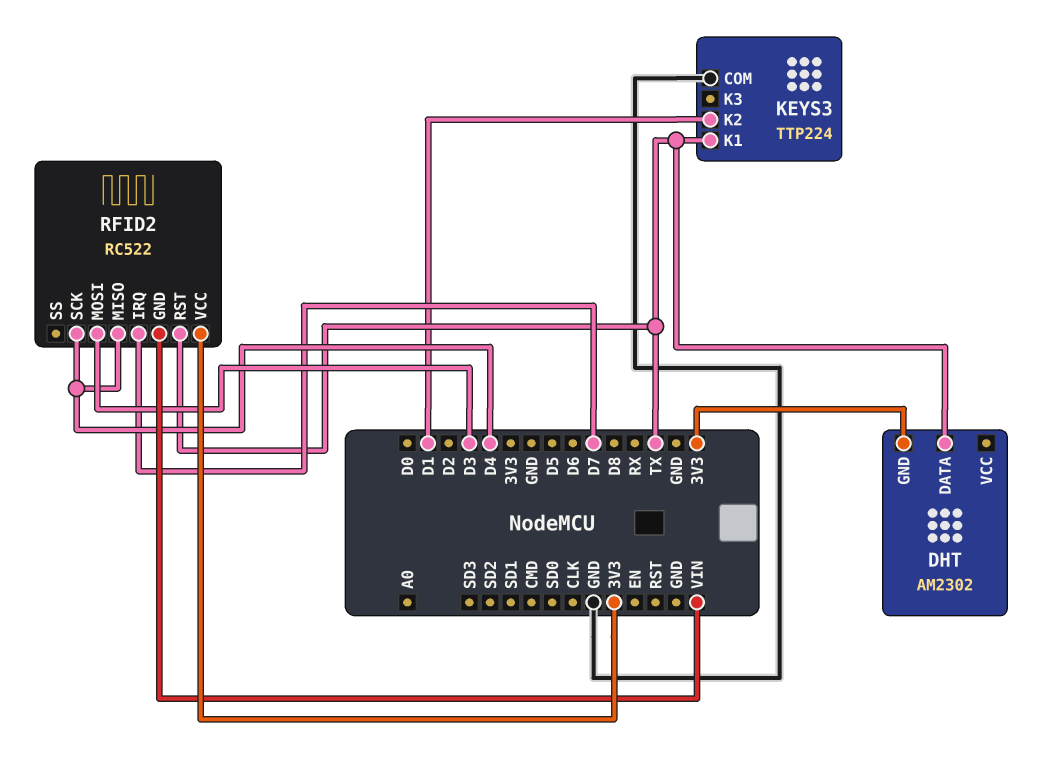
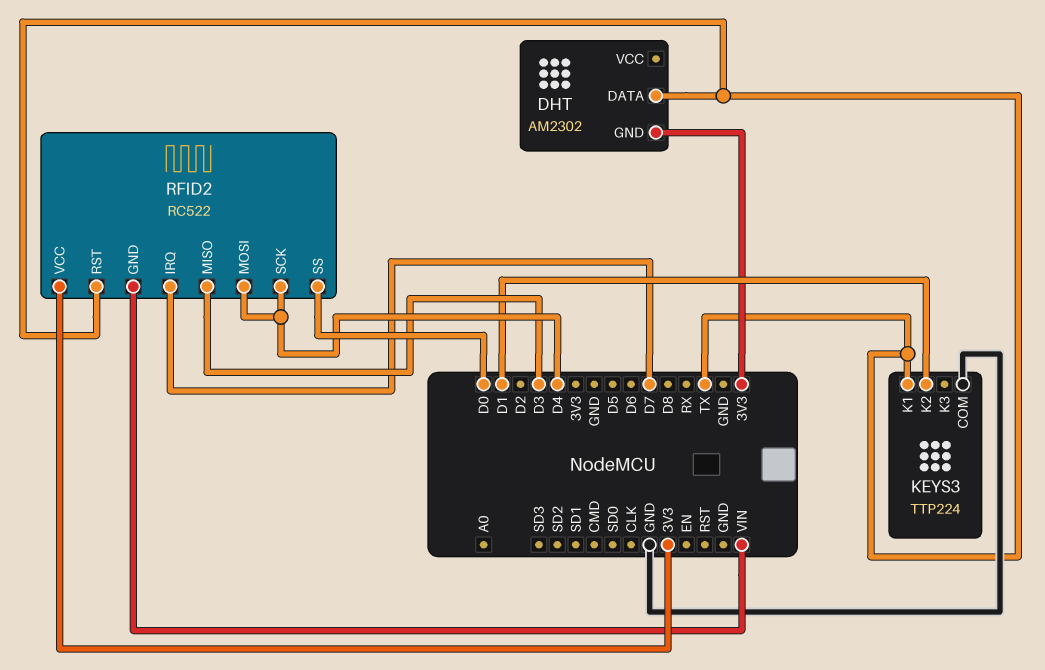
RFID2 pin MISO: D4 -> D3
RFID2 pin MOSI: D3 -> D4
RFID2 pin SS: none -> D0

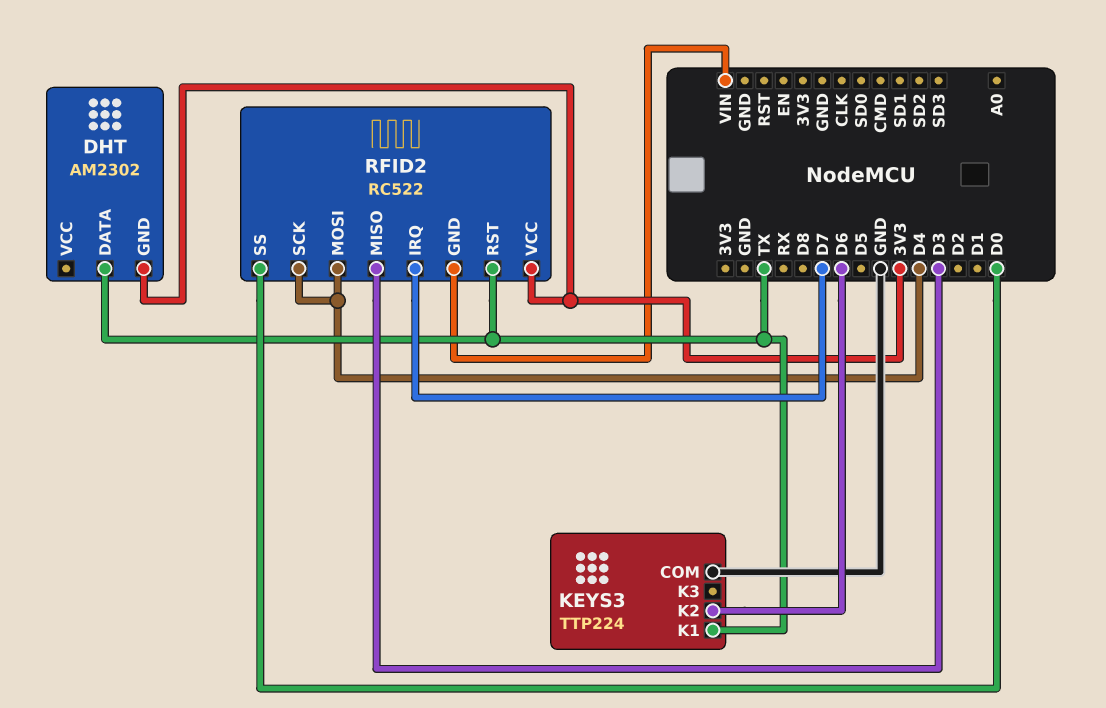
KEYS3 pin K2: D1 -> D6

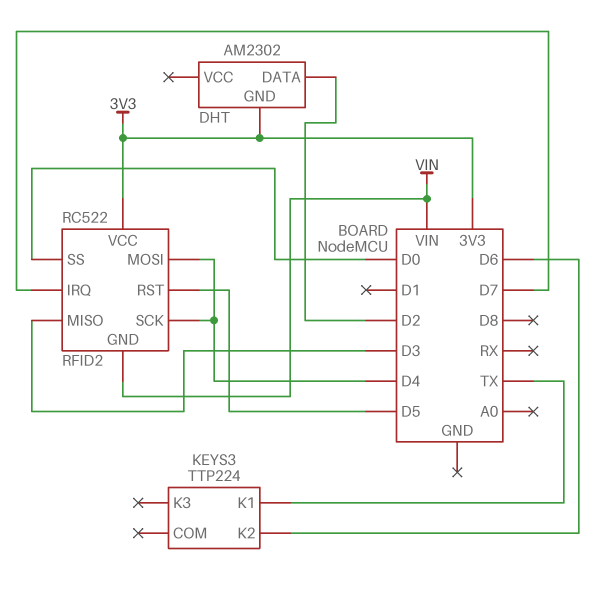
DHT pin DATA: TX -> D2
KEYS3 pin COM: GND -> none
RFID2 pin RST: TX -> D5

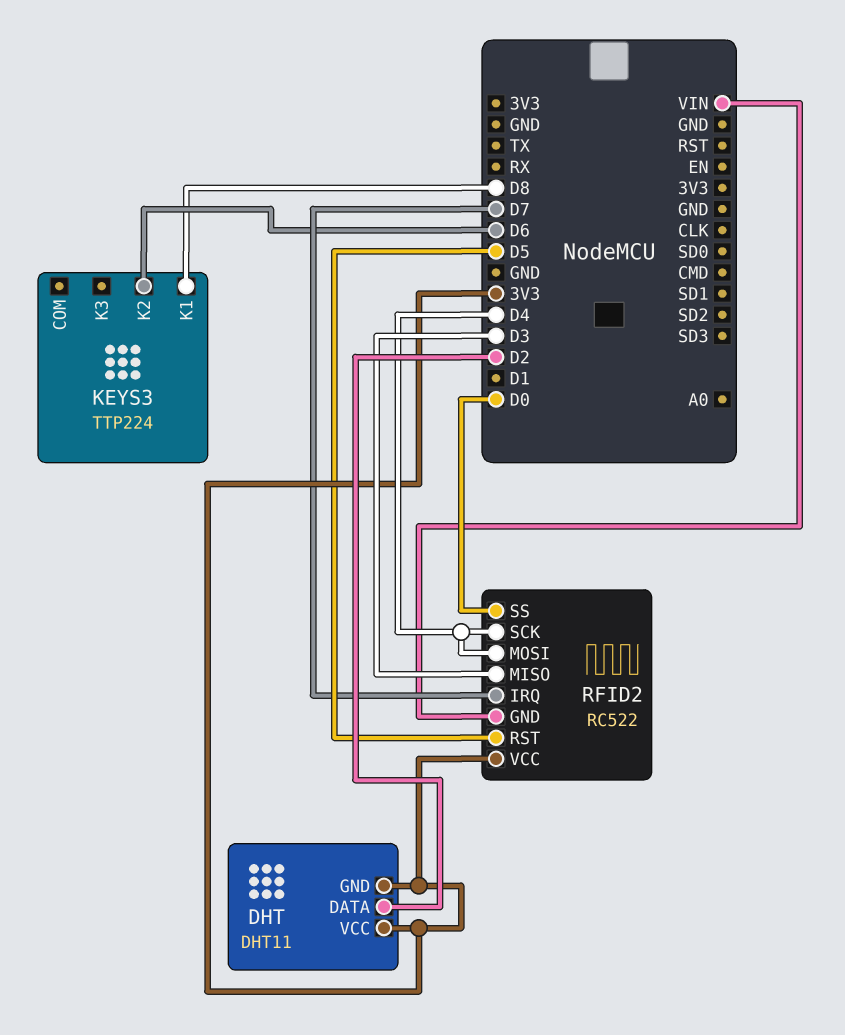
DHT: AM2302 -> DHT11
DHT pin VCC: none -> 3V3
KEYS3 pin K1: TX -> D8

